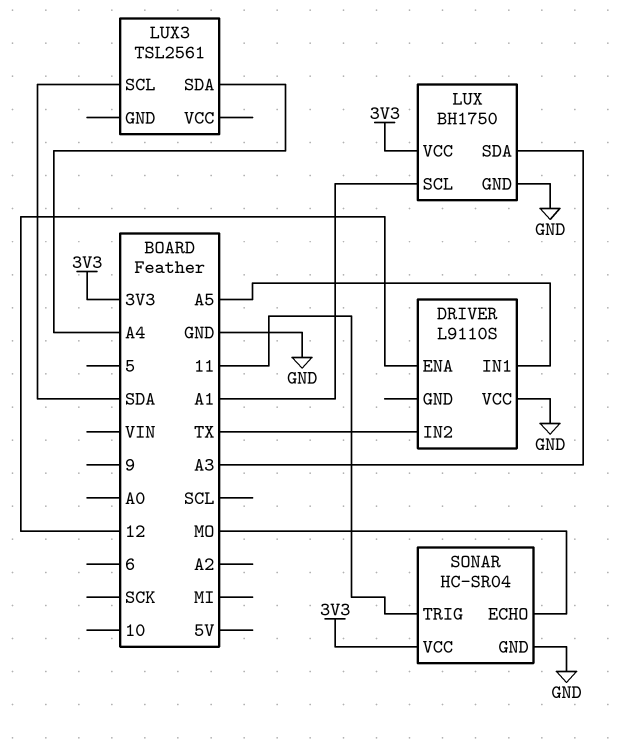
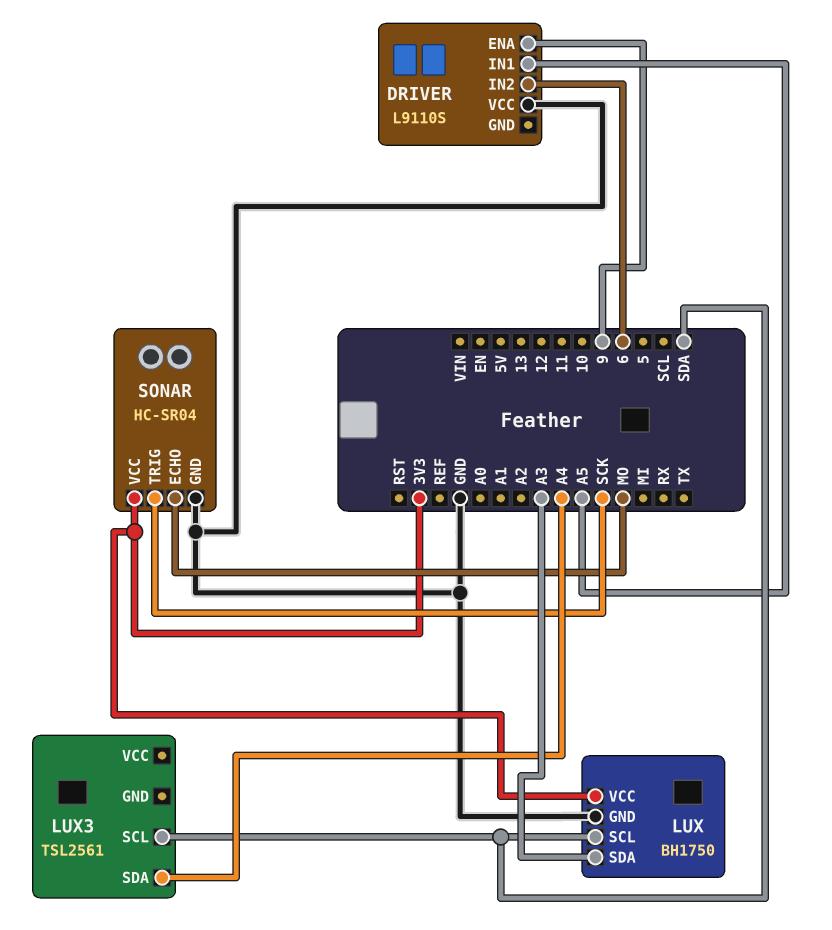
DRIVER pin ENA: 12 -> 9
DRIVER pin IN2: TX -> 6
LUX pin SCL: A1 -> SDA
SONAR pin TRIG: 11 -> SCK

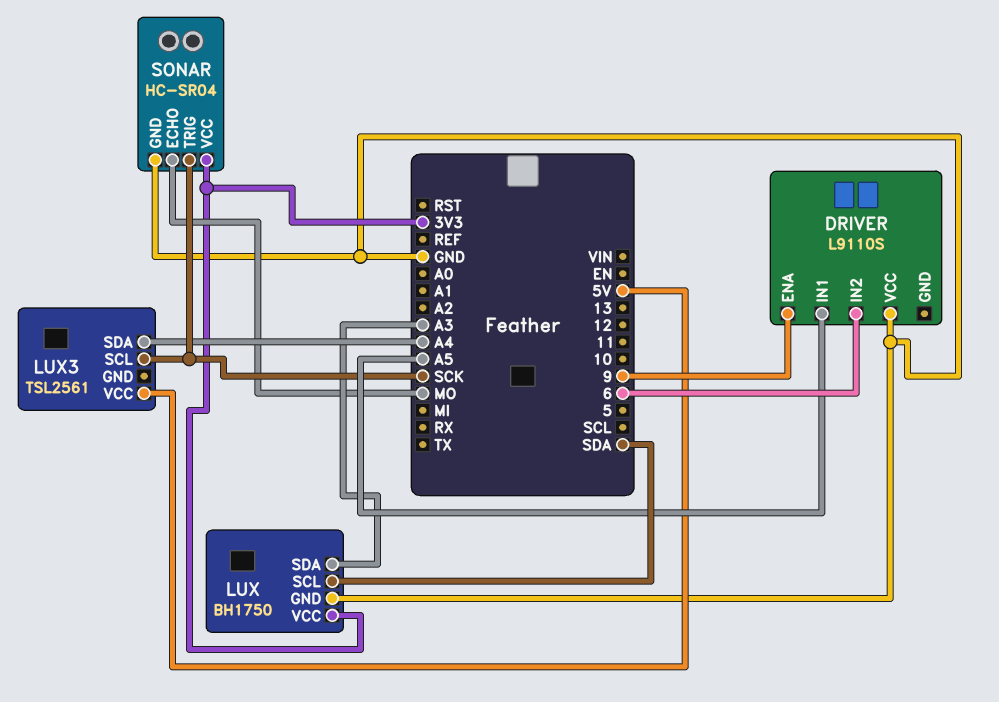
LUX3 pin SCL: SDA -> SCK
LUX3 pin VCC: none -> 5V

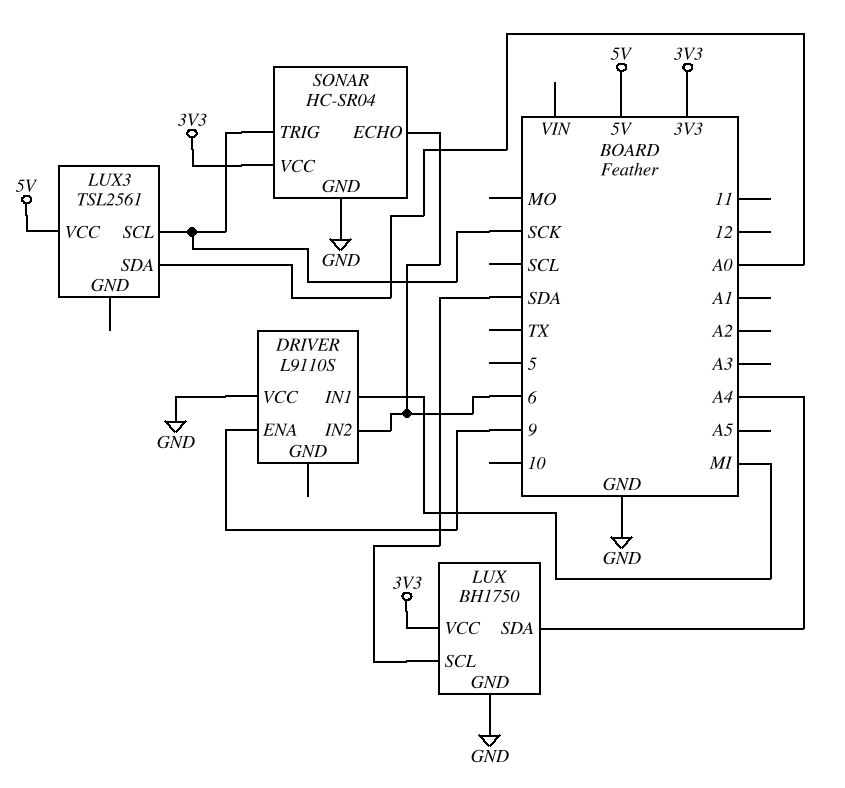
DRIVER pin IN1: A5 -> MI
LUX pin SDA: A3 -> A4
LUX3 pin SDA: A4 -> A0
SONAR pin ECHO: MO -> 6

